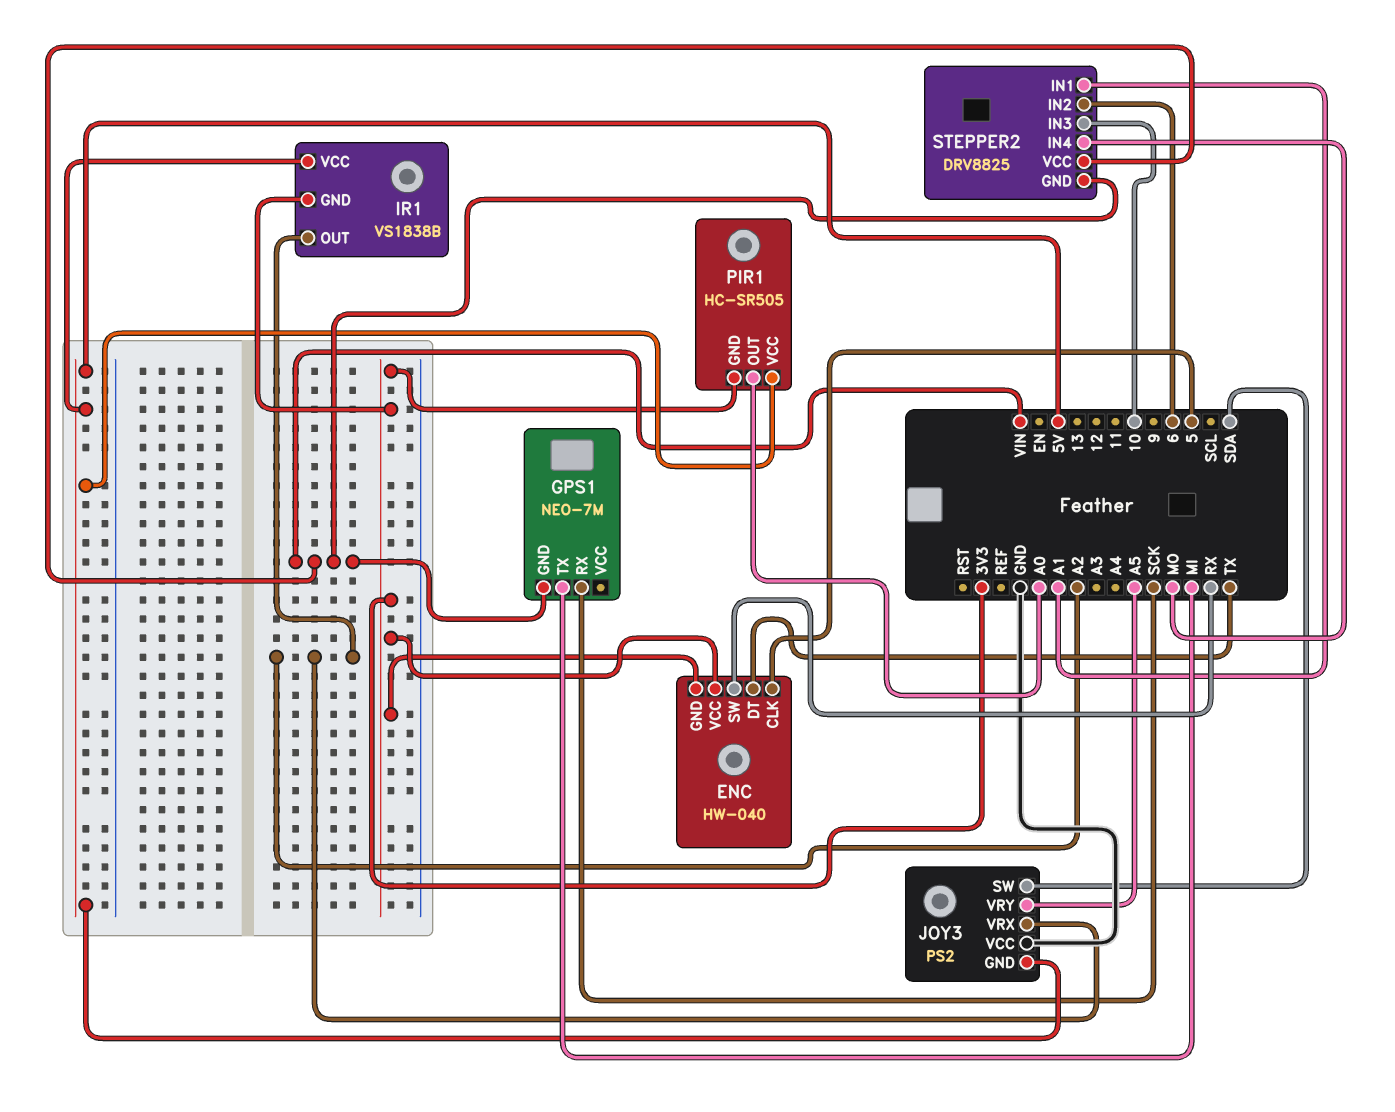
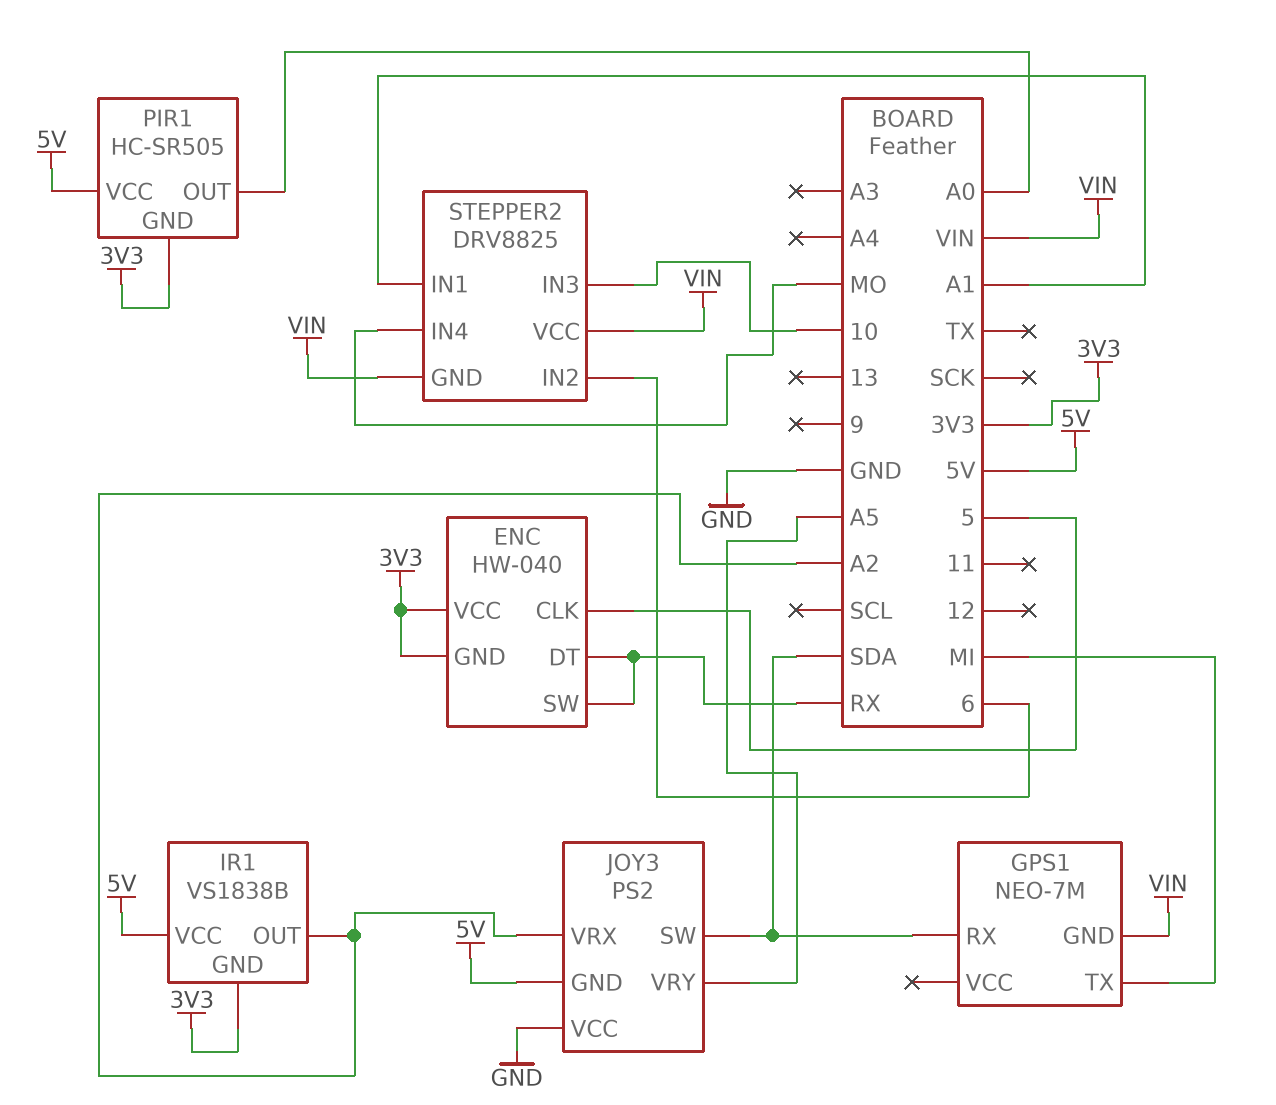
ENC pin DT: TX -> RX
GPS1 pin RX: SCK -> SDA

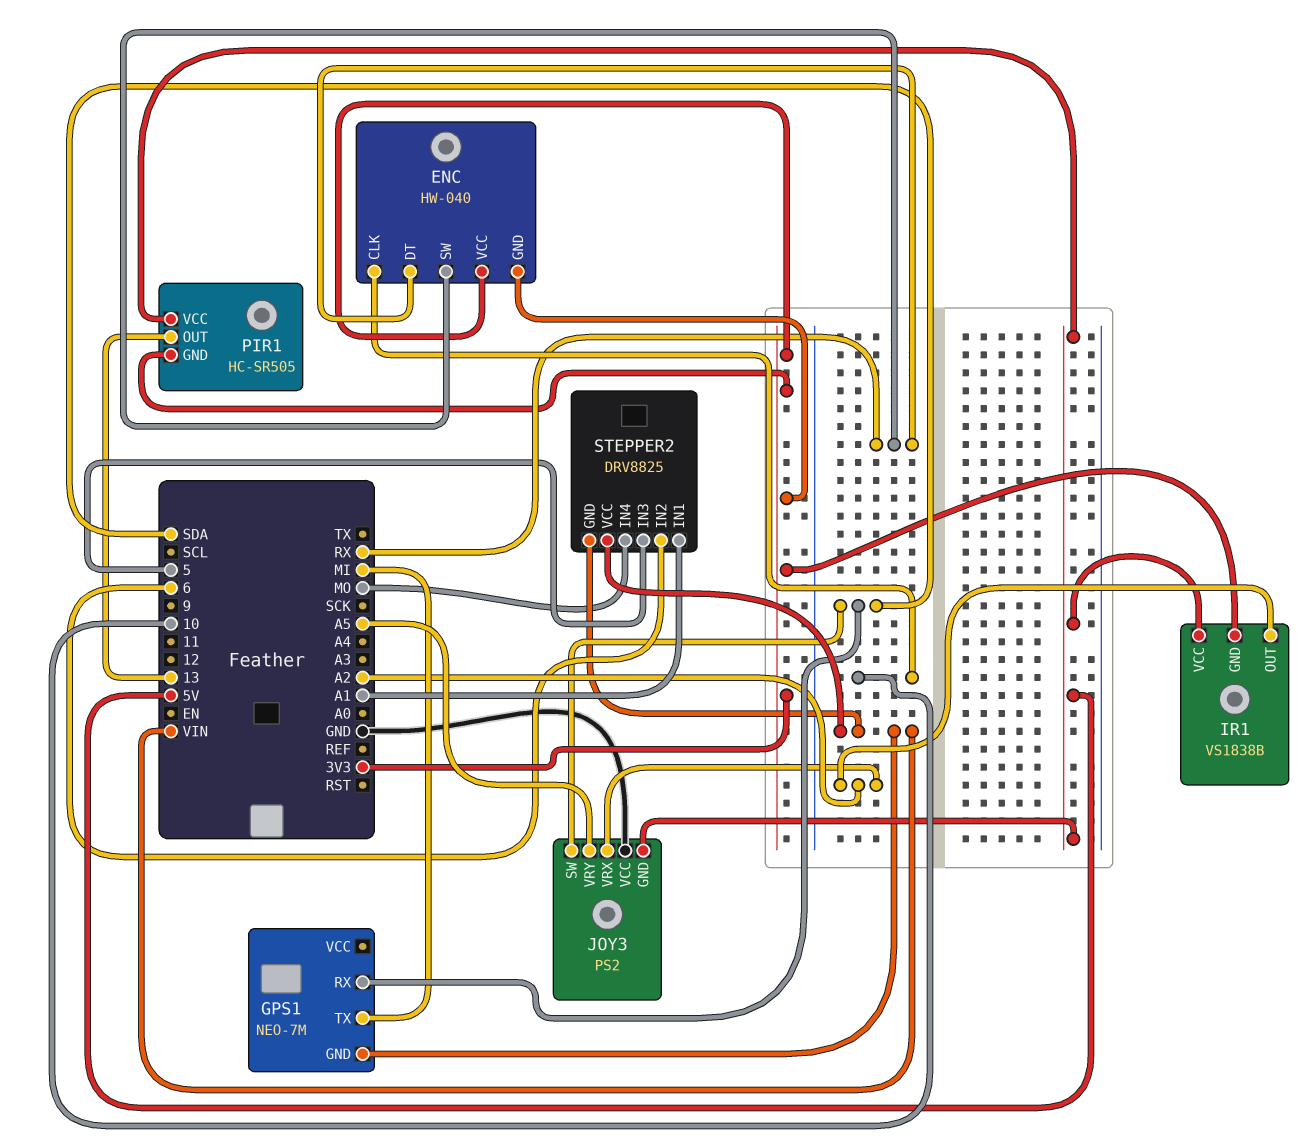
ENC pin CLK: 5 -> 10
PIR1 pin OUT: A0 -> 13
STEPPER2 pin IN3: 10 -> 5

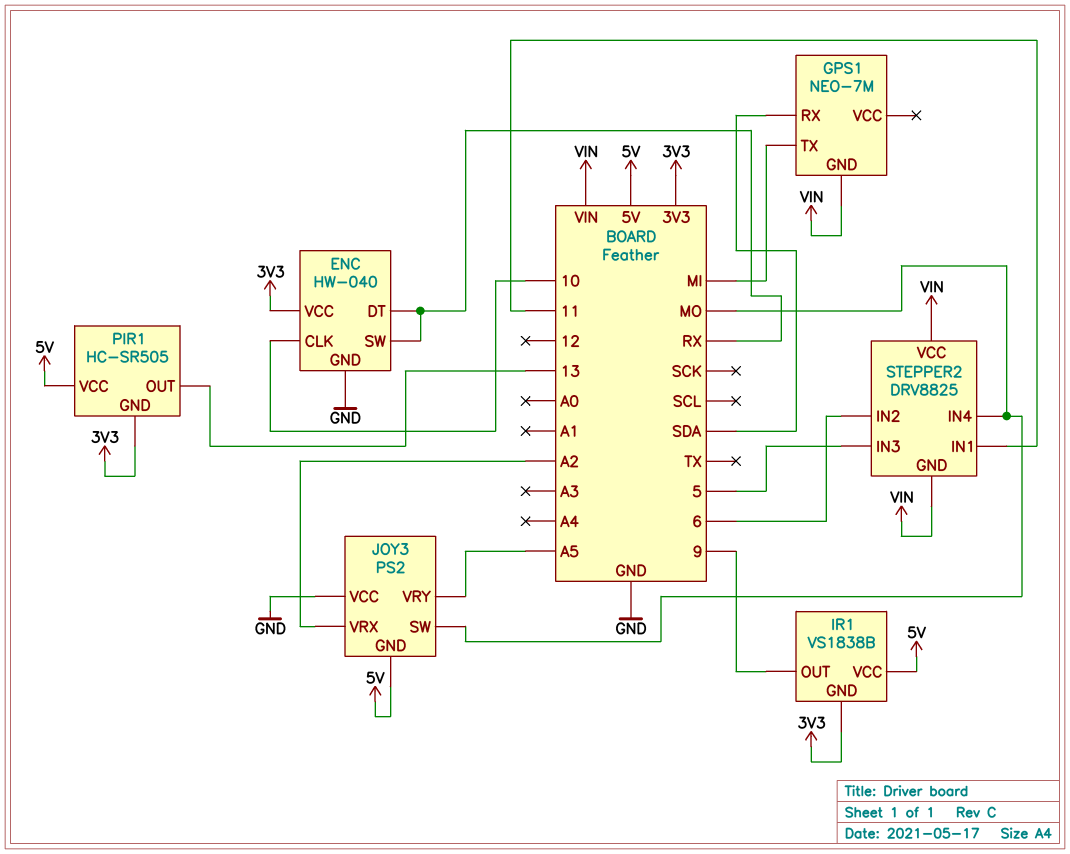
ENC pin GND: 3V3 -> GND
IR1 pin OUT: A2 -> 9
JOY3 pin SW: SDA -> MO
STEPPER2 pin IN1: A1 -> 11

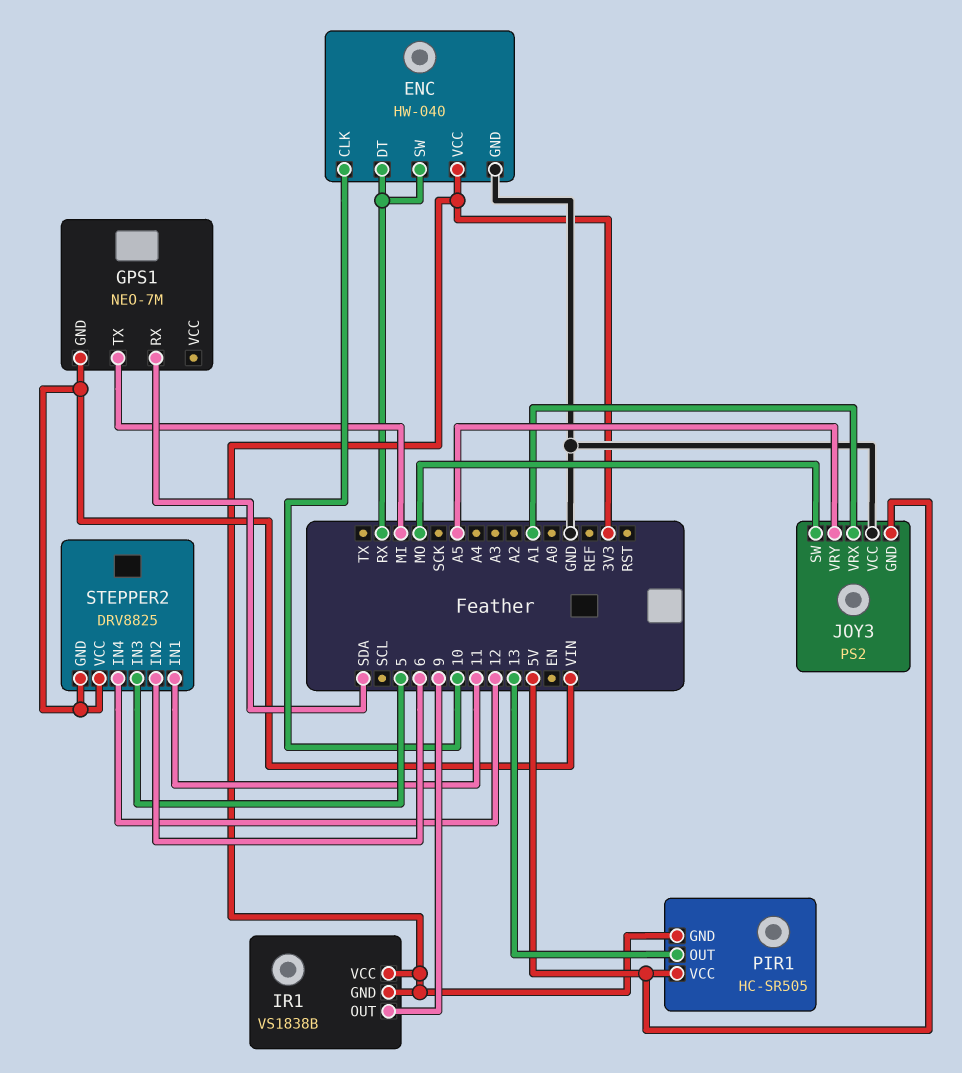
IR1 pin VCC: 5V -> 3V3
JOY3 pin VRX: A2 -> A1
STEPPER2 pin IN4: MO -> 12

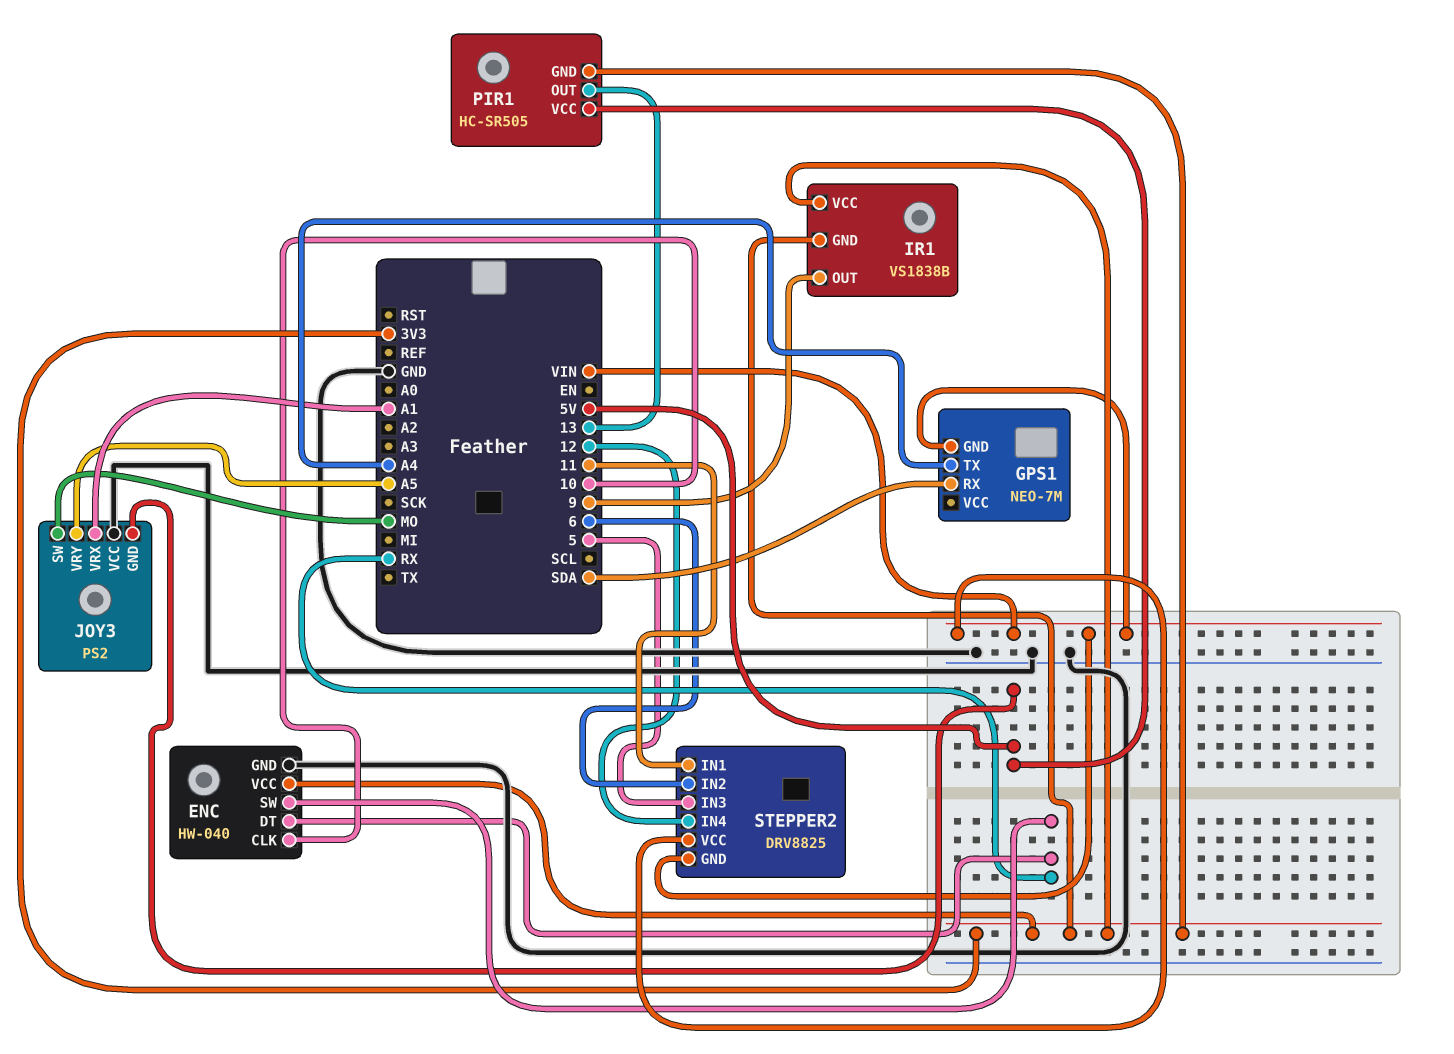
GPS1 pin TX: MI -> A4

